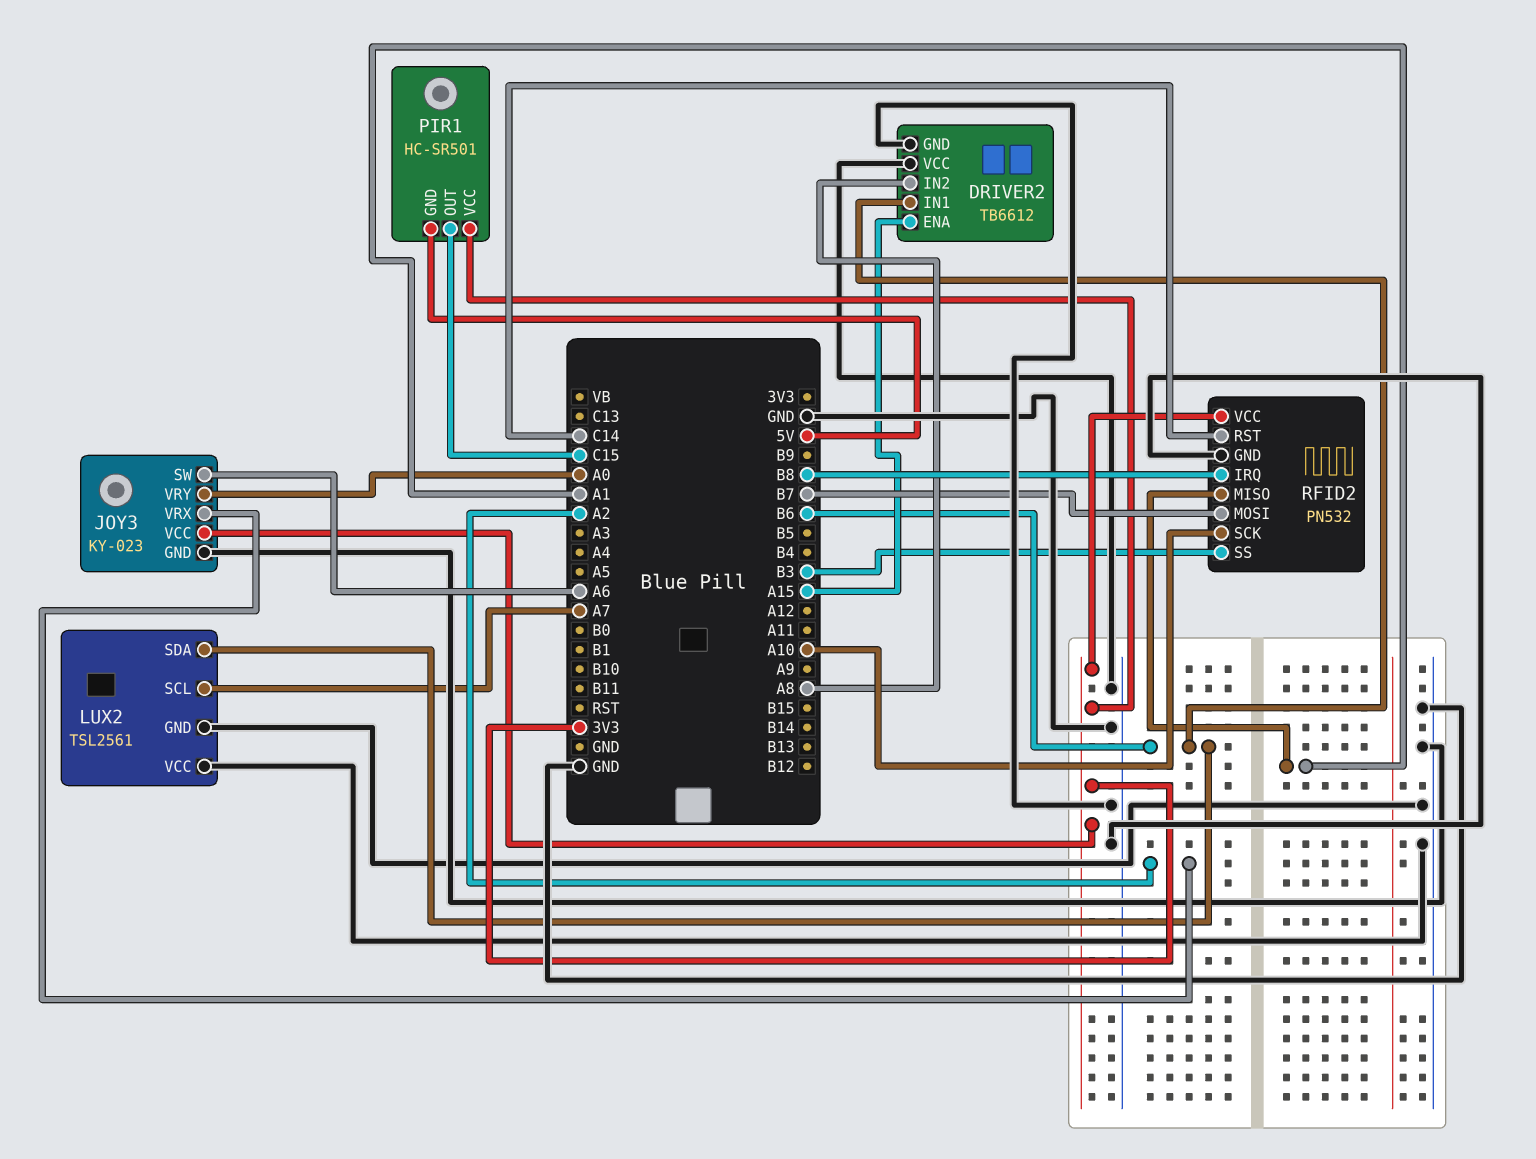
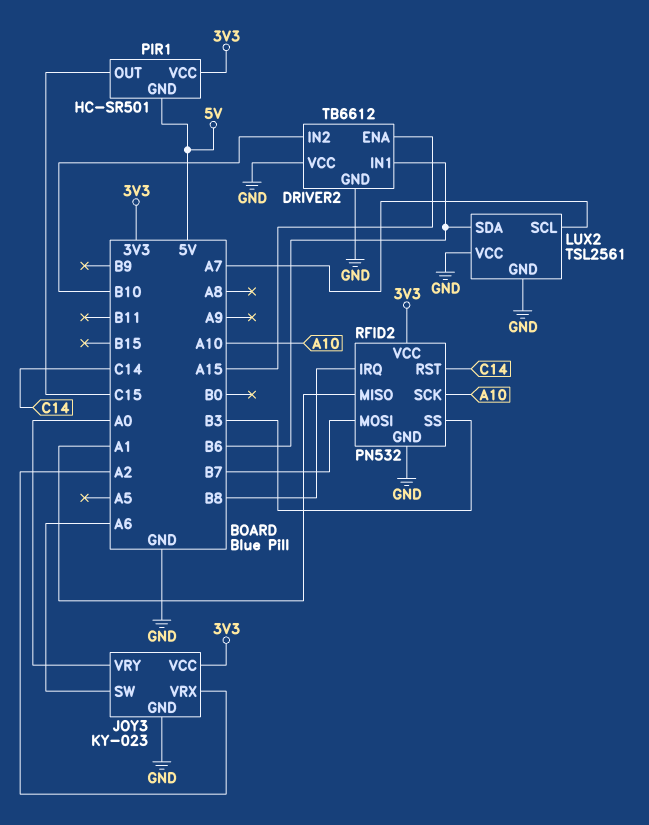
DRIVER2 pin IN2: A8 -> B10

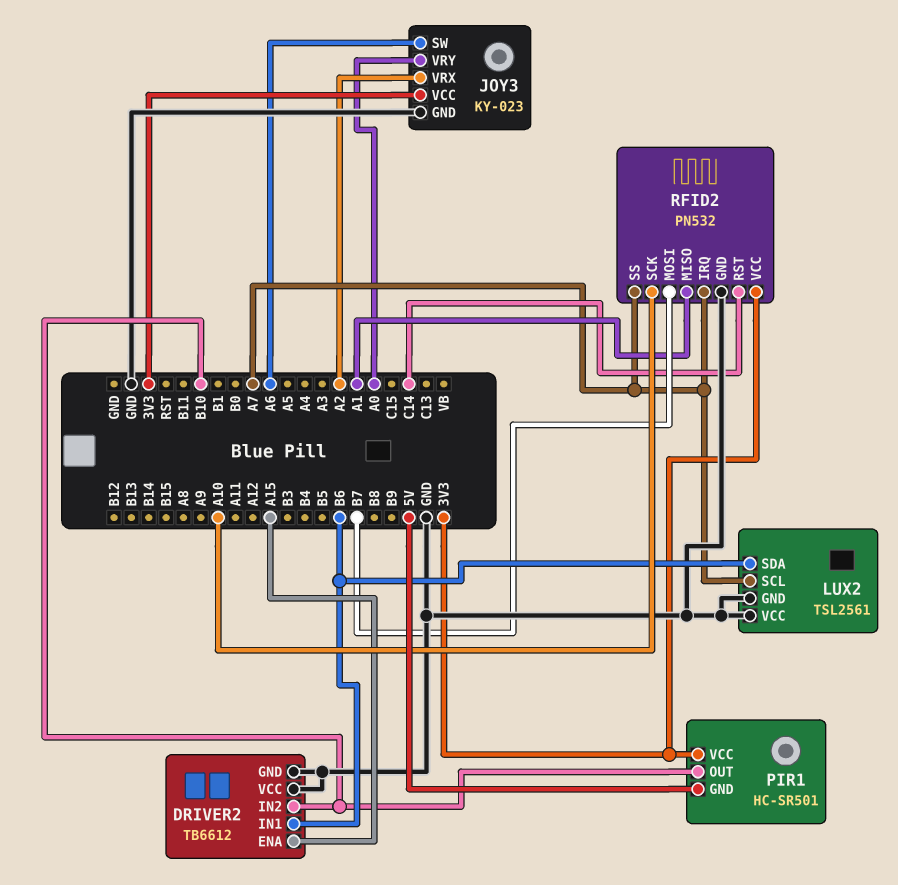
PIR1 pin OUT: C15 -> B10
RFID2 pin IRQ: B8 -> A7
RFID2 pin SS: B3 -> A7

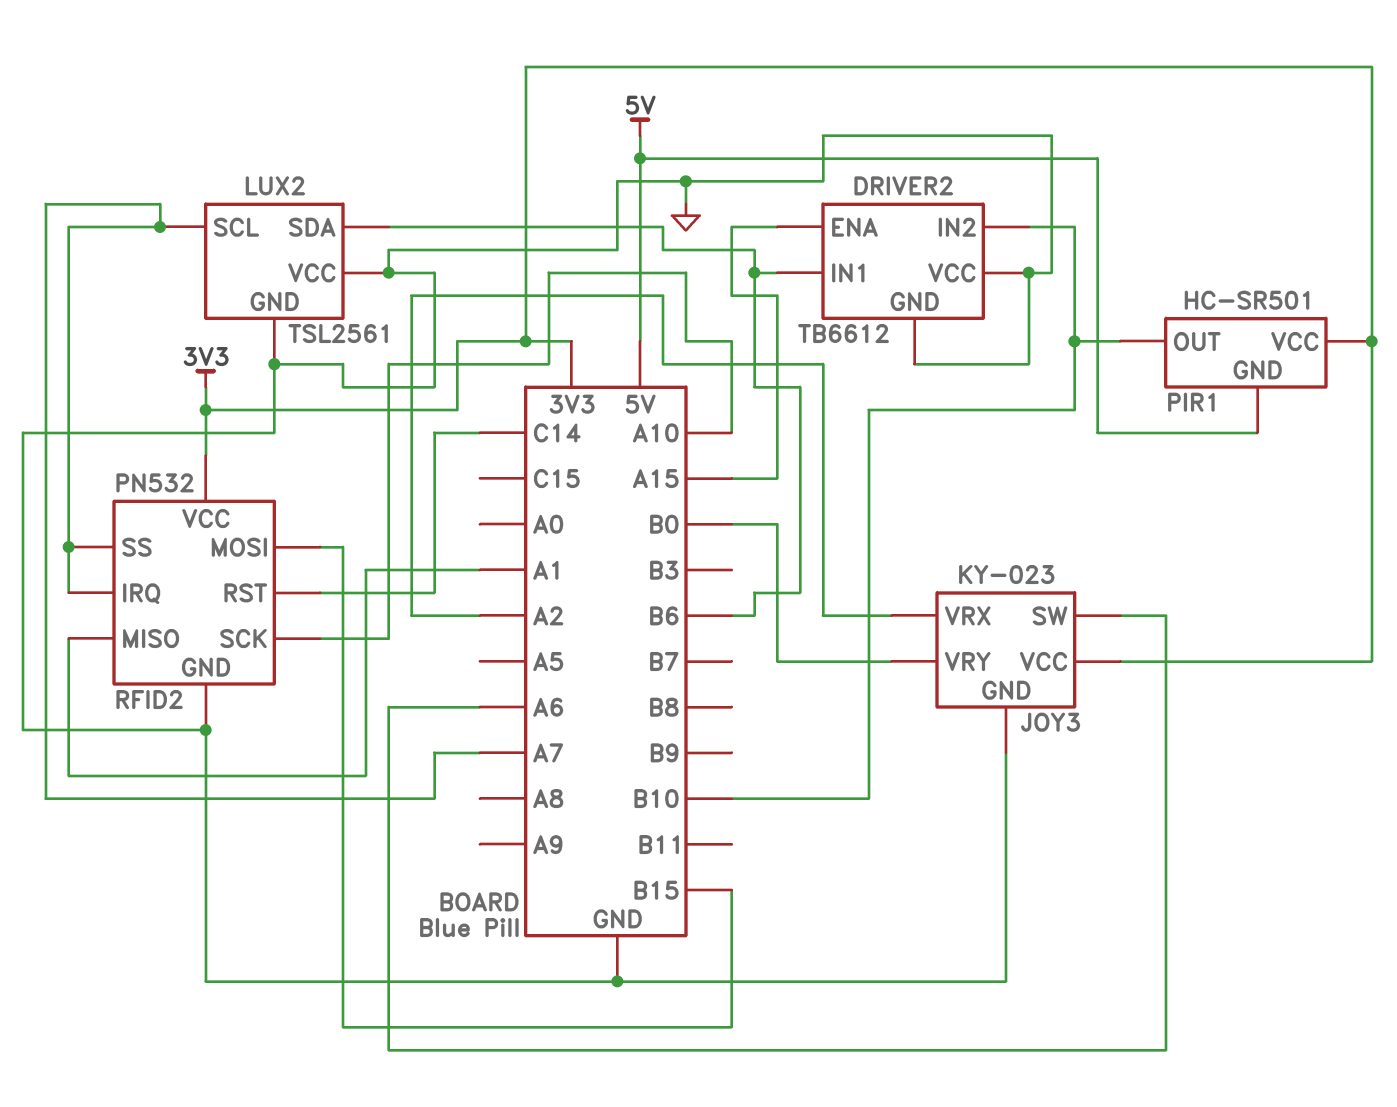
JOY3 pin VRY: A0 -> B0
RFID2 pin MOSI: B7 -> B15

